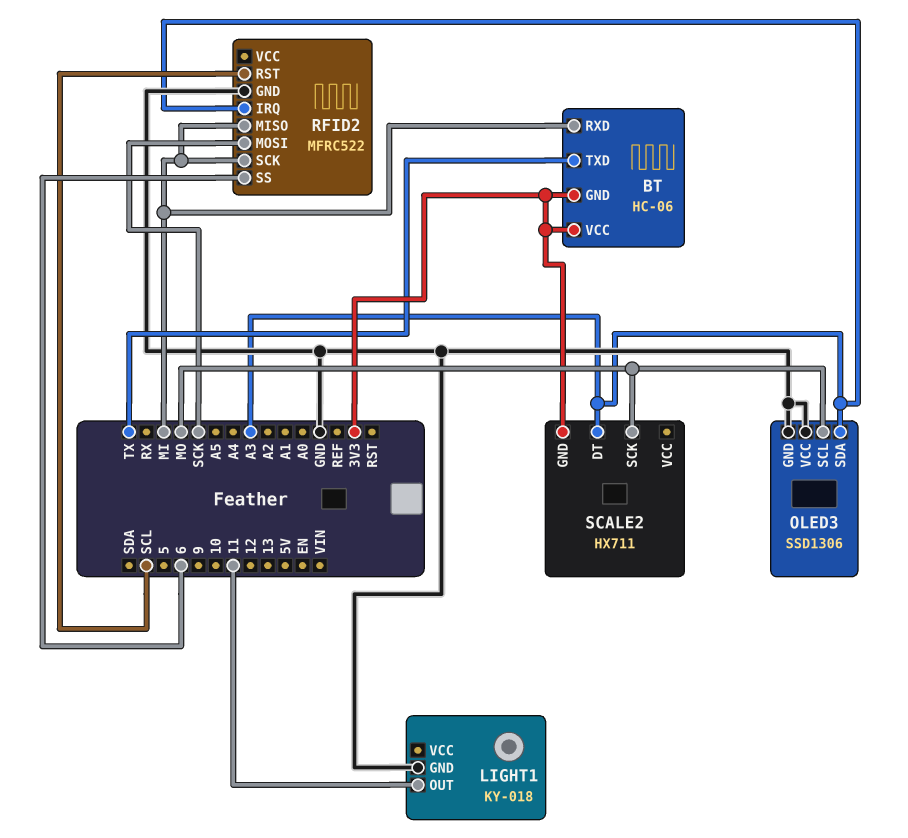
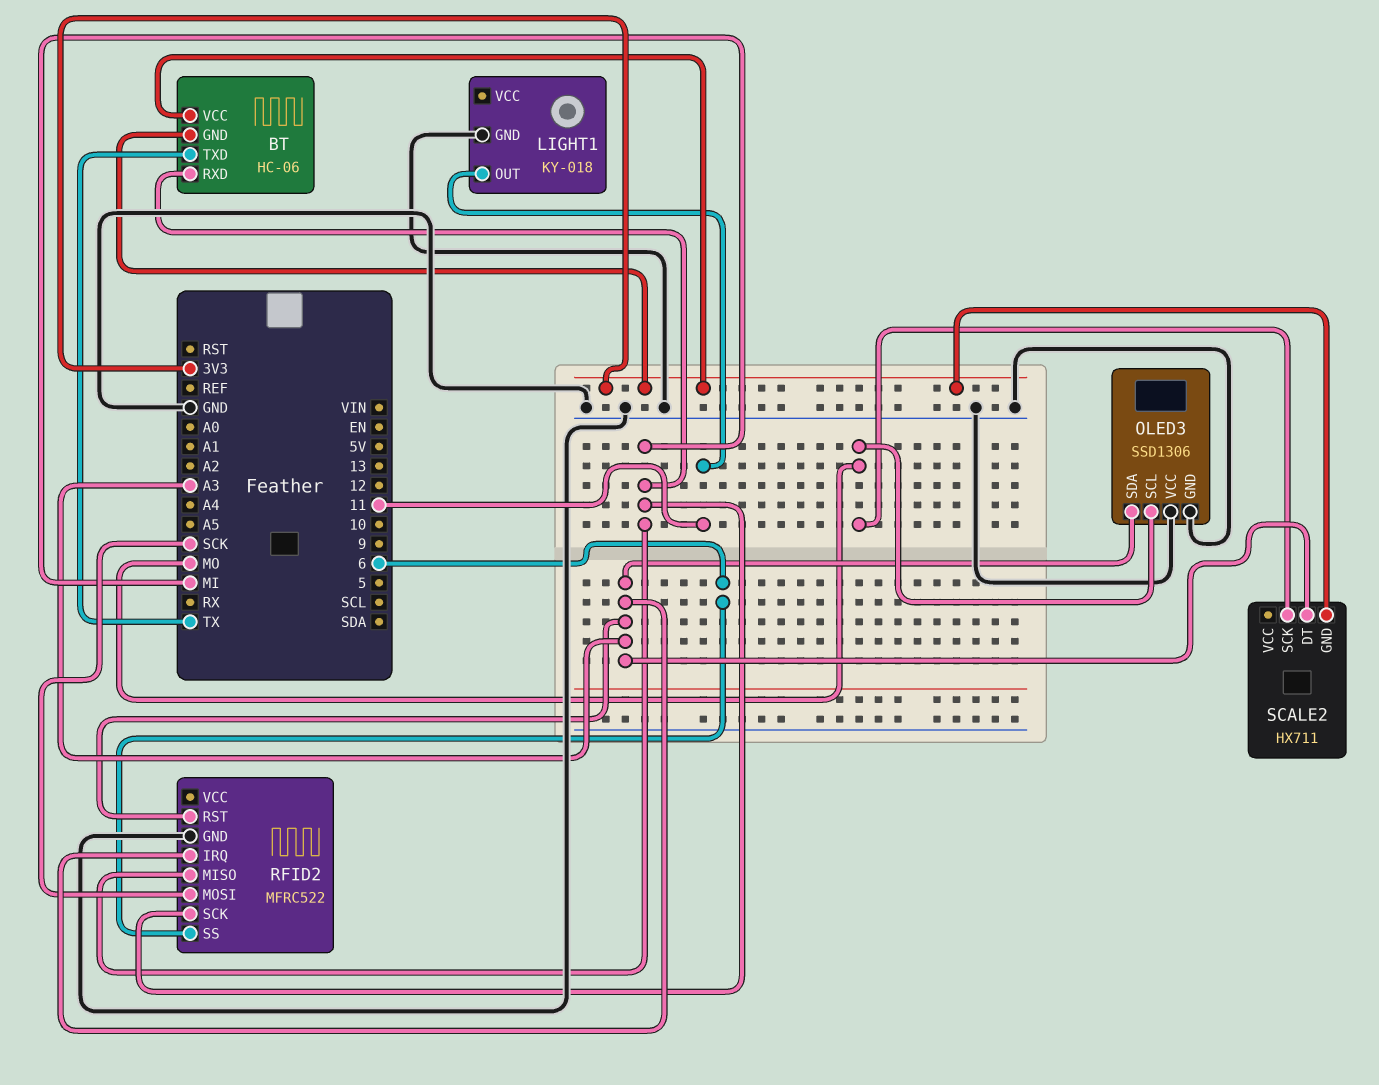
RFID2 pin RST: SCL -> A3

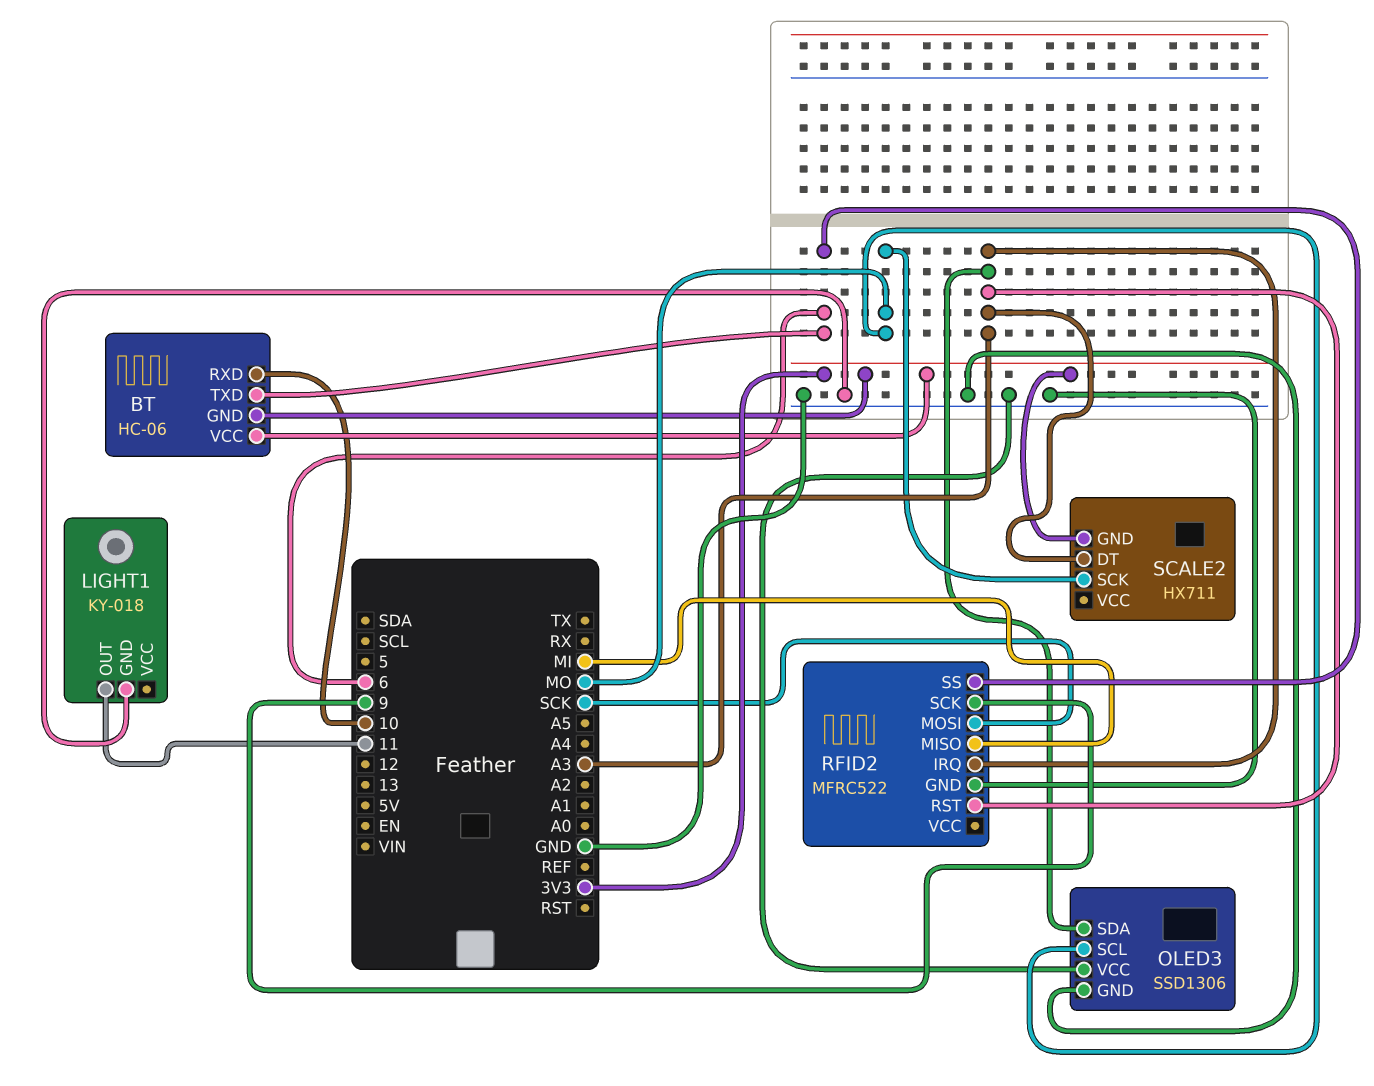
BT pin RXD: MI -> 10
BT pin TXD: TX -> 6
RFID2 pin SCK: MI -> 9

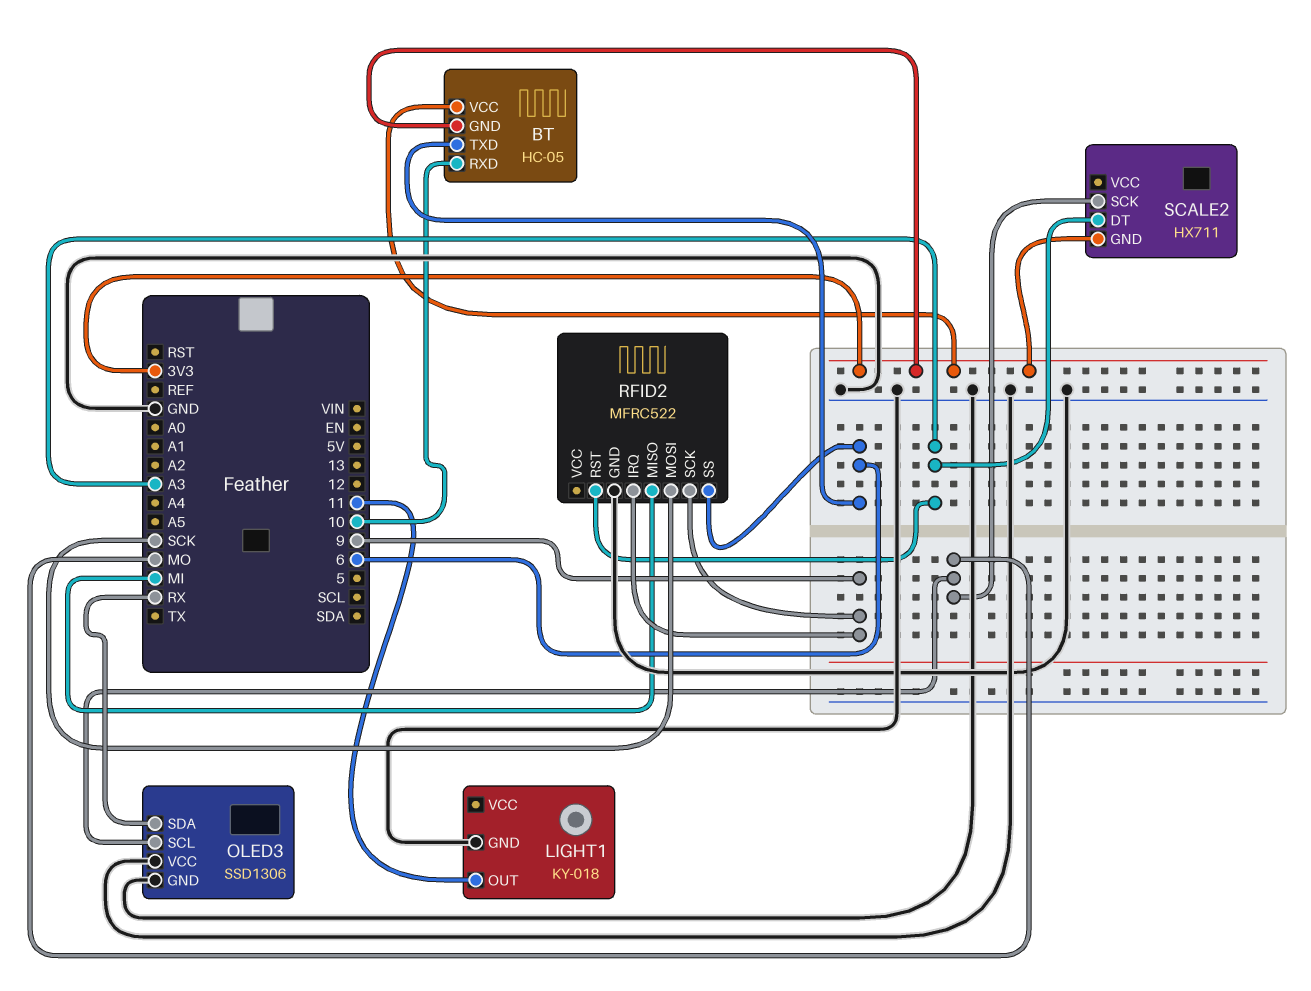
BT: HC-06 -> HC-05
OLED3 pin SDA: A3 -> RX
RFID2 pin IRQ: A3 -> 9

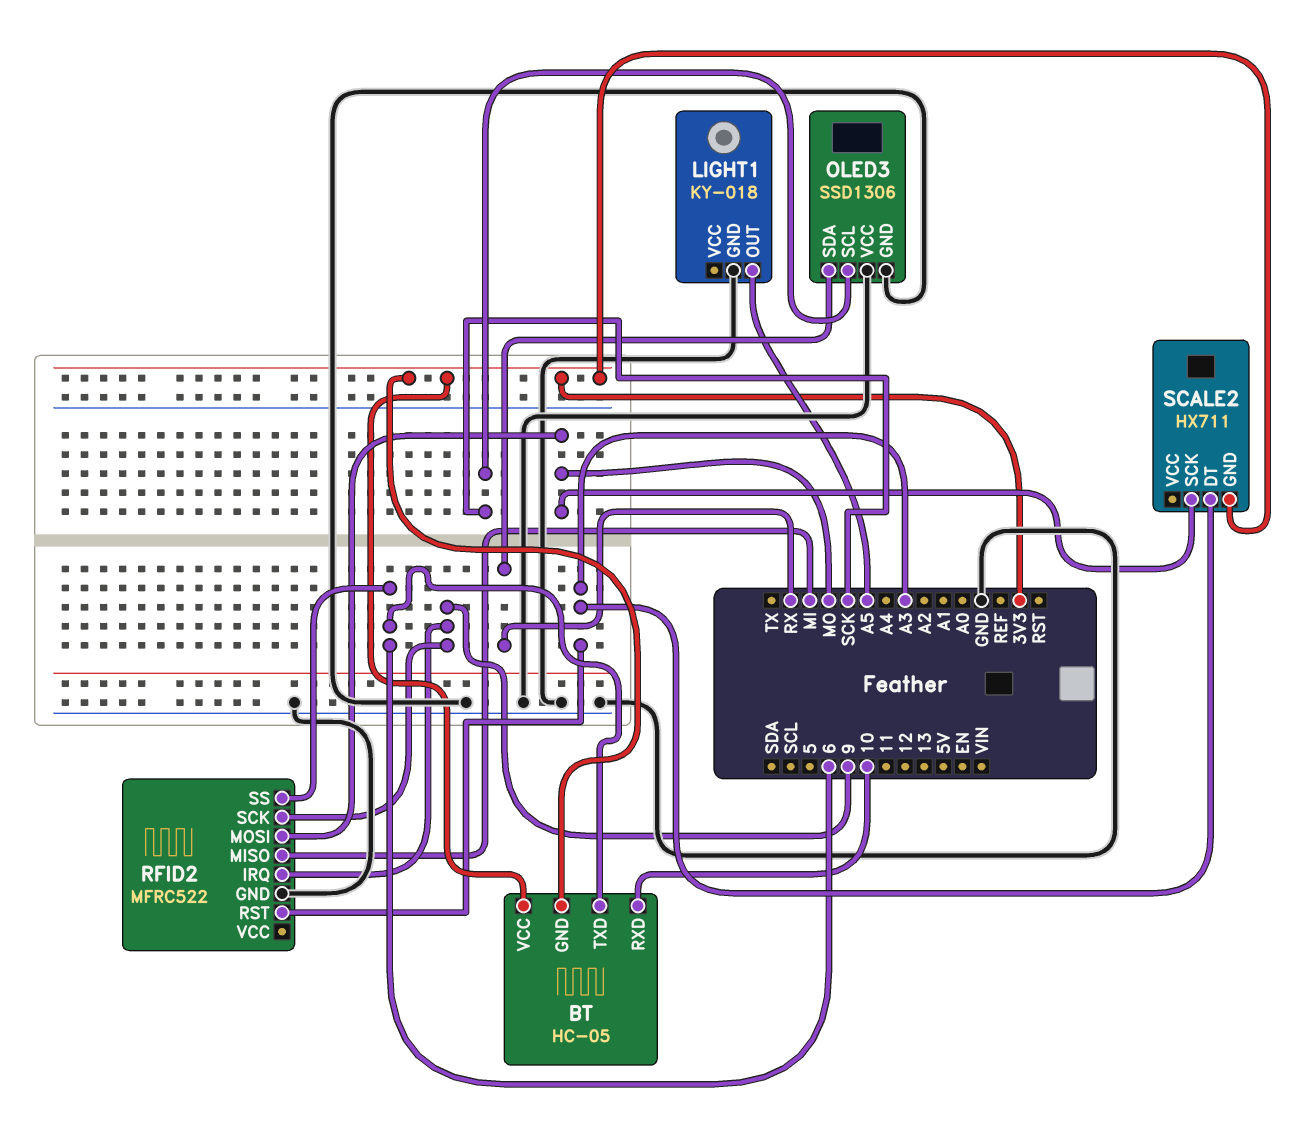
LIGHT1 pin OUT: 11 -> A5
OLED3 pin SCL: MO -> SCK
RFID2 pin MOSI: SCK -> MO

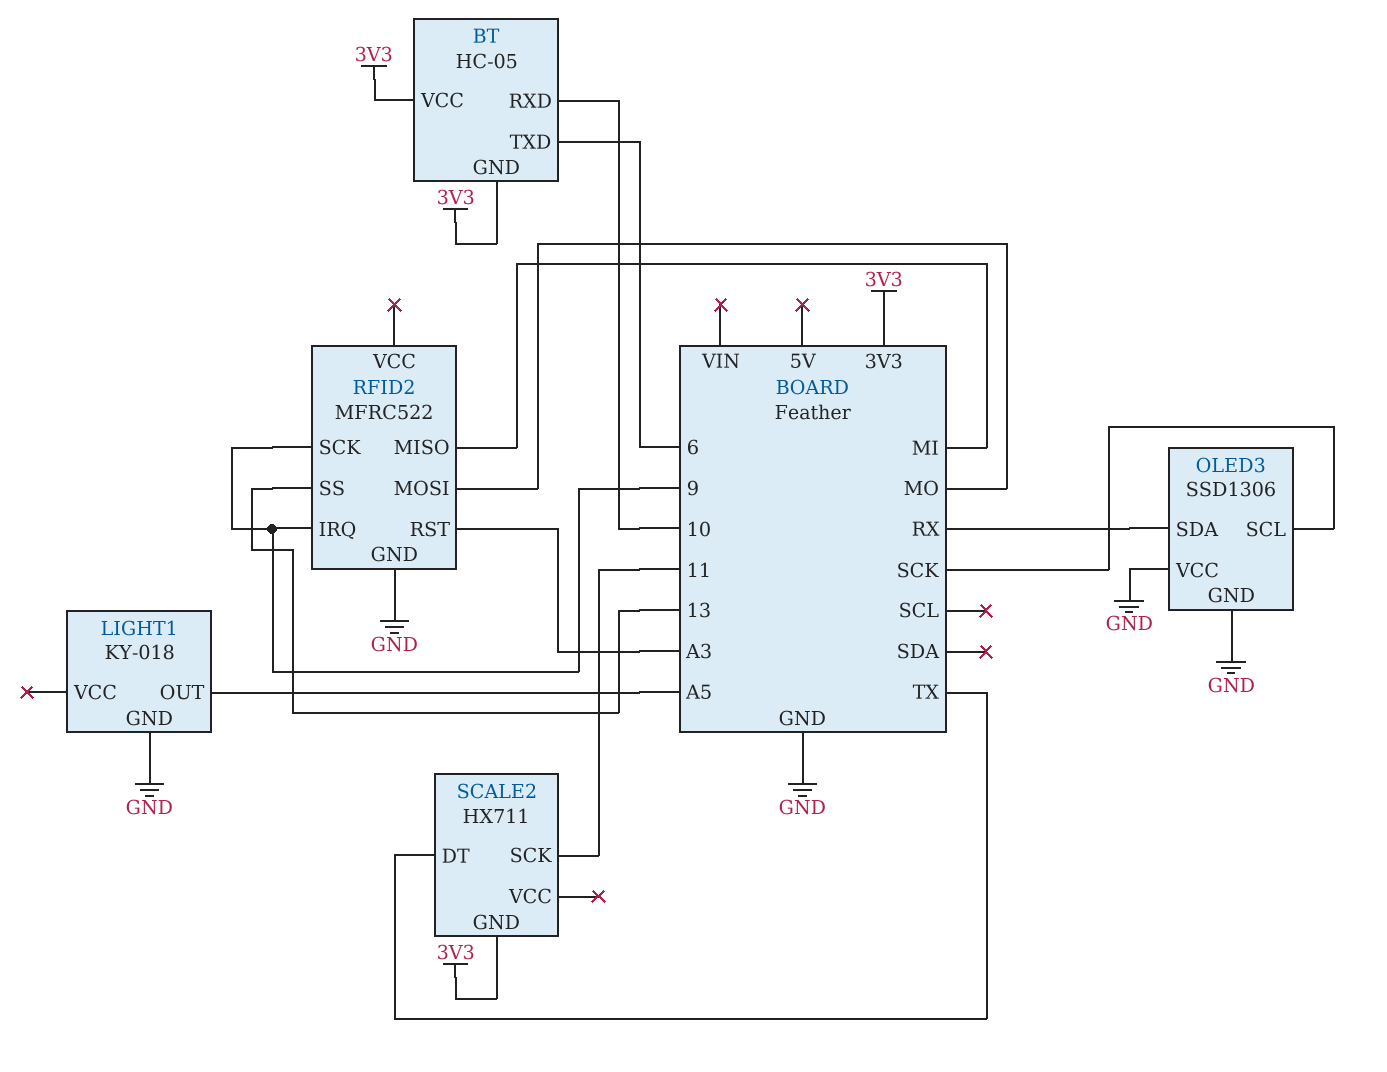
RFID2 pin SS: 6 -> 13
SCALE2 pin DT: A3 -> TX
SCALE2 pin SCK: MO -> 11

